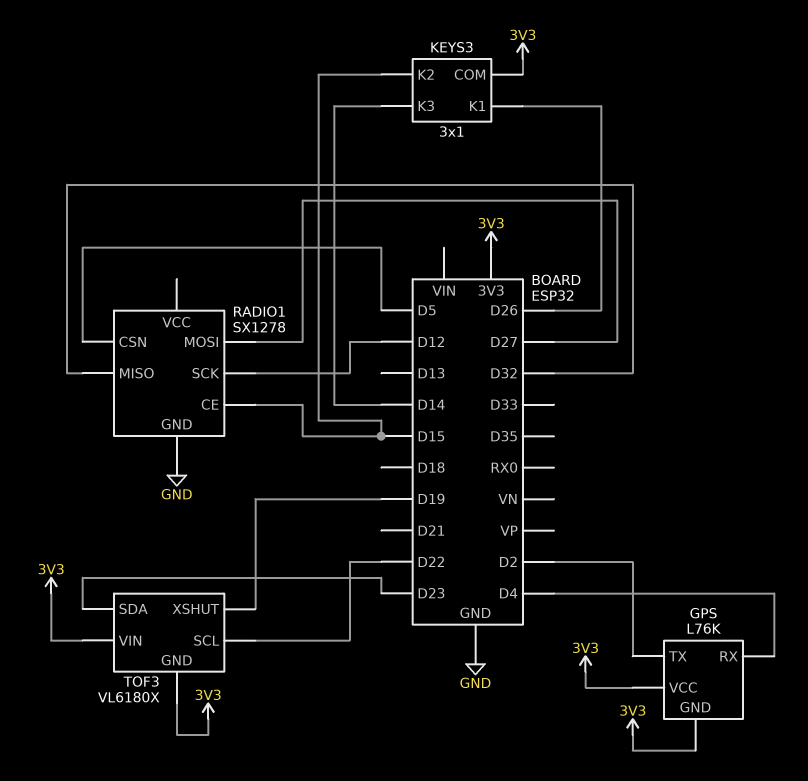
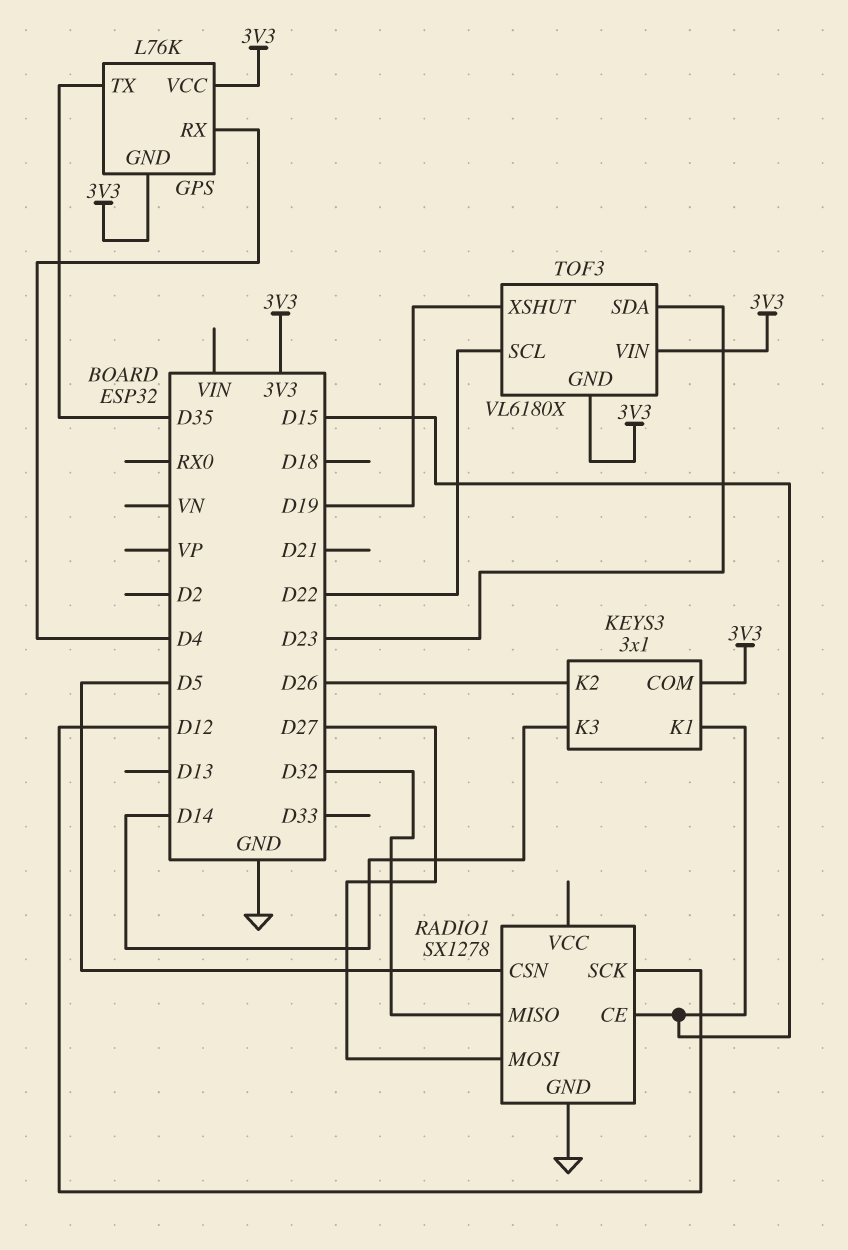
GPS pin TX: D2 -> D35
KEYS3 pin K1: D26 -> D15
KEYS3 pin K2: D15 -> D26

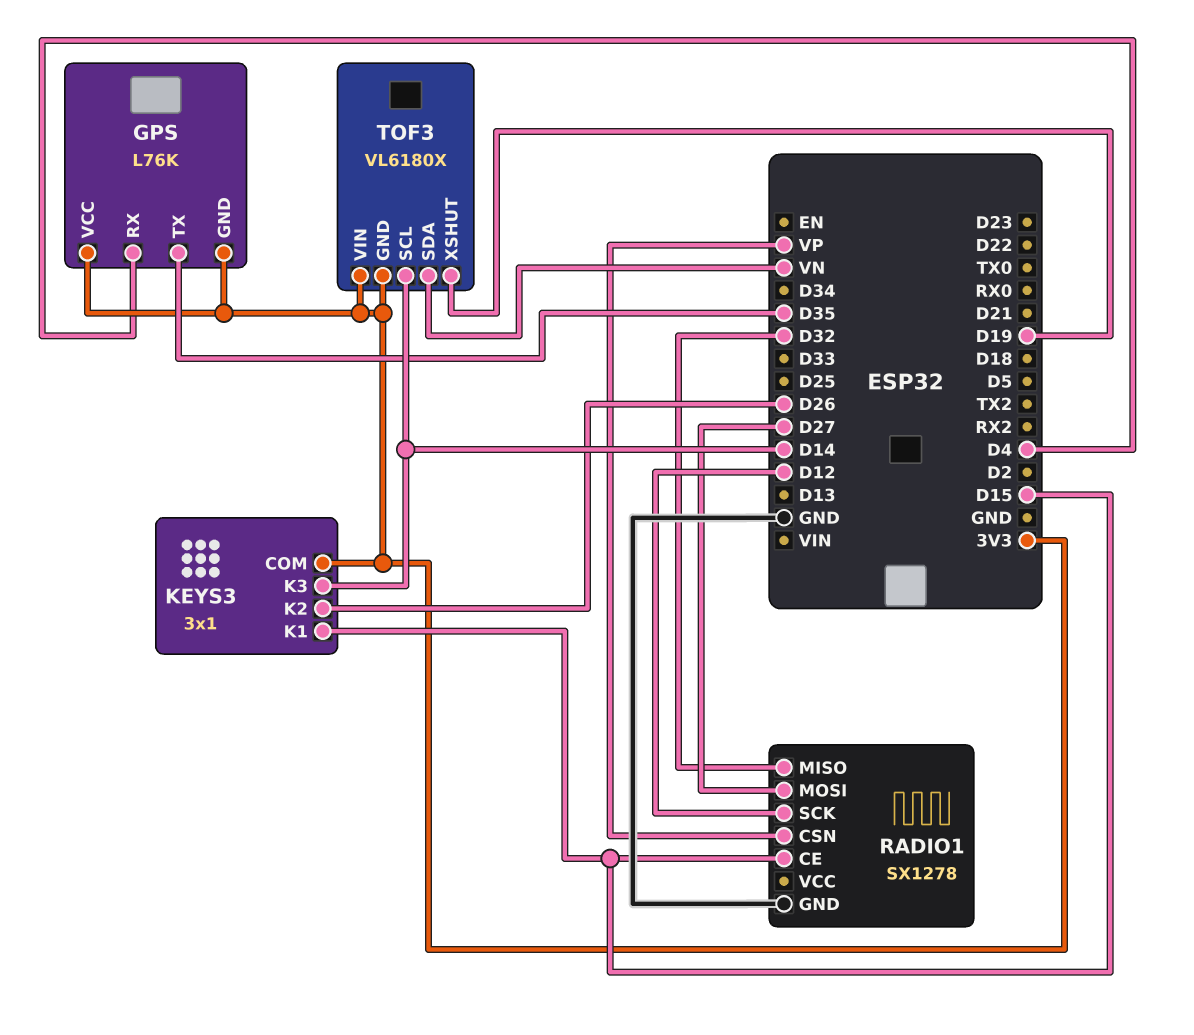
RADIO1 pin CSN: D5 -> VP
TOF3 pin SCL: D22 -> D14
TOF3 pin SDA: D23 -> VN

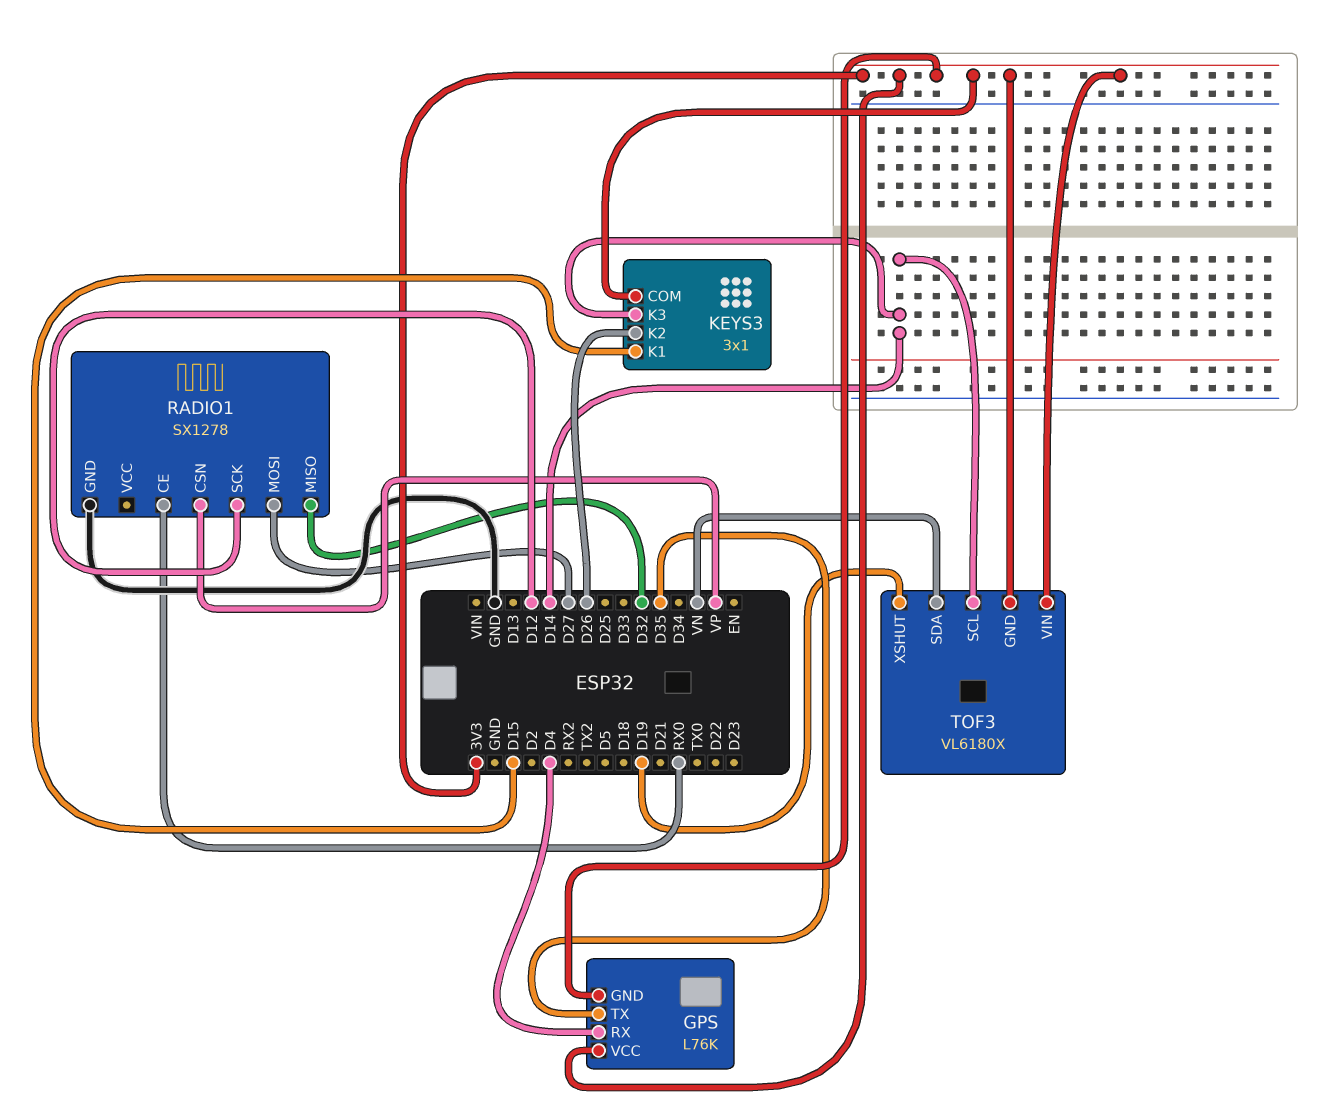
RADIO1 pin CE: D15 -> RX0

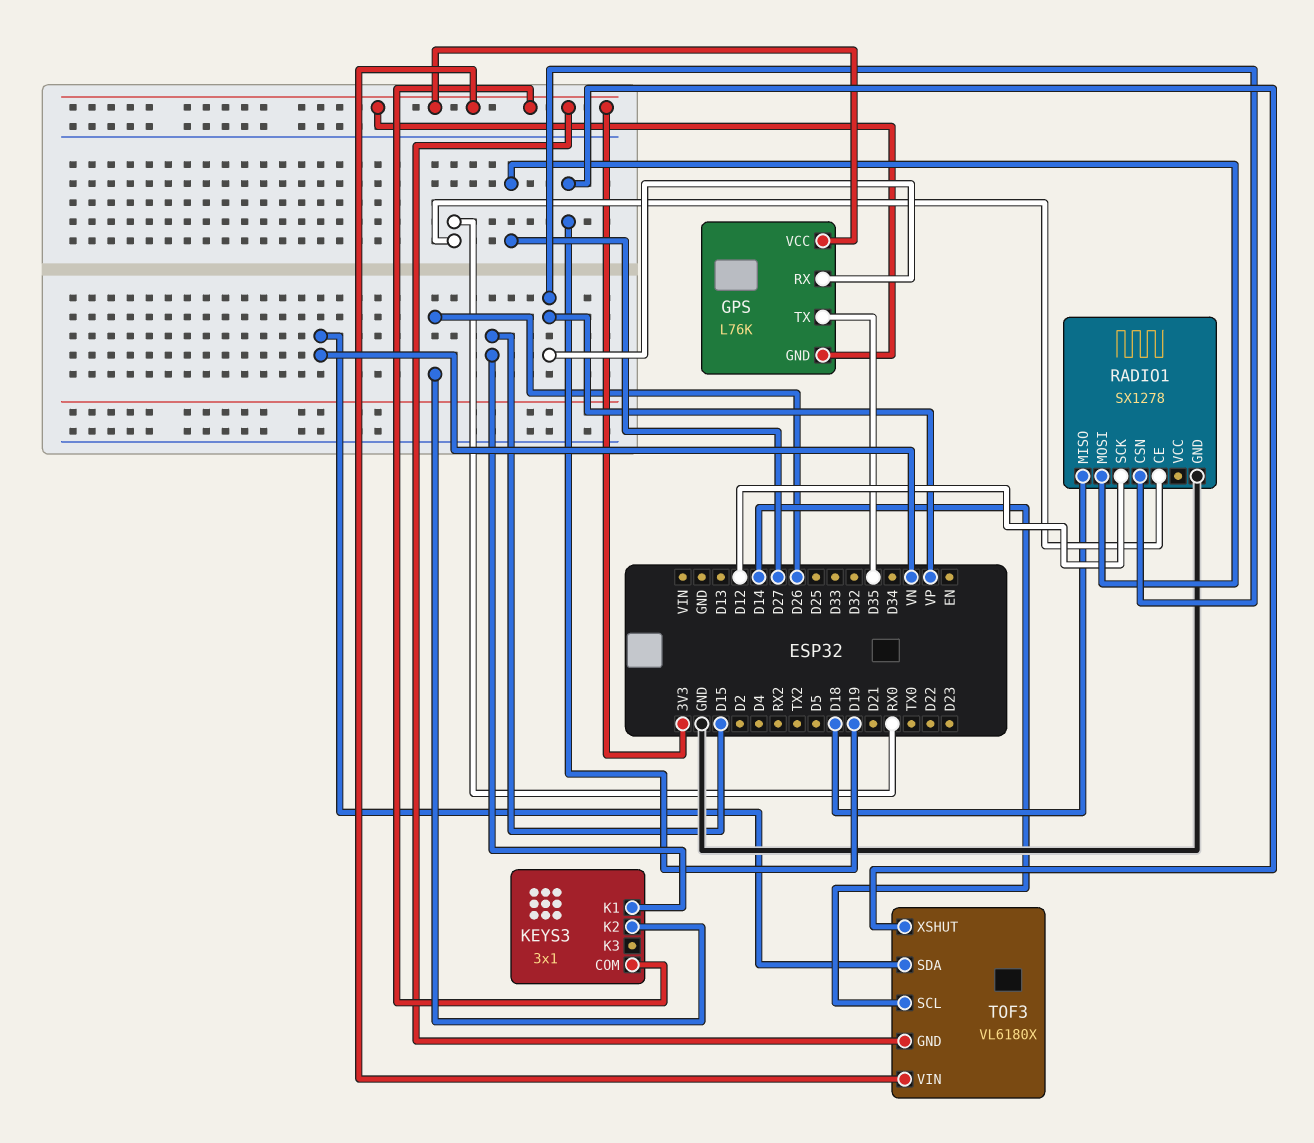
GPS pin RX: D4 -> VP
KEYS3 pin K3: D14 -> none
RADIO1 pin MISO: D32 -> D18

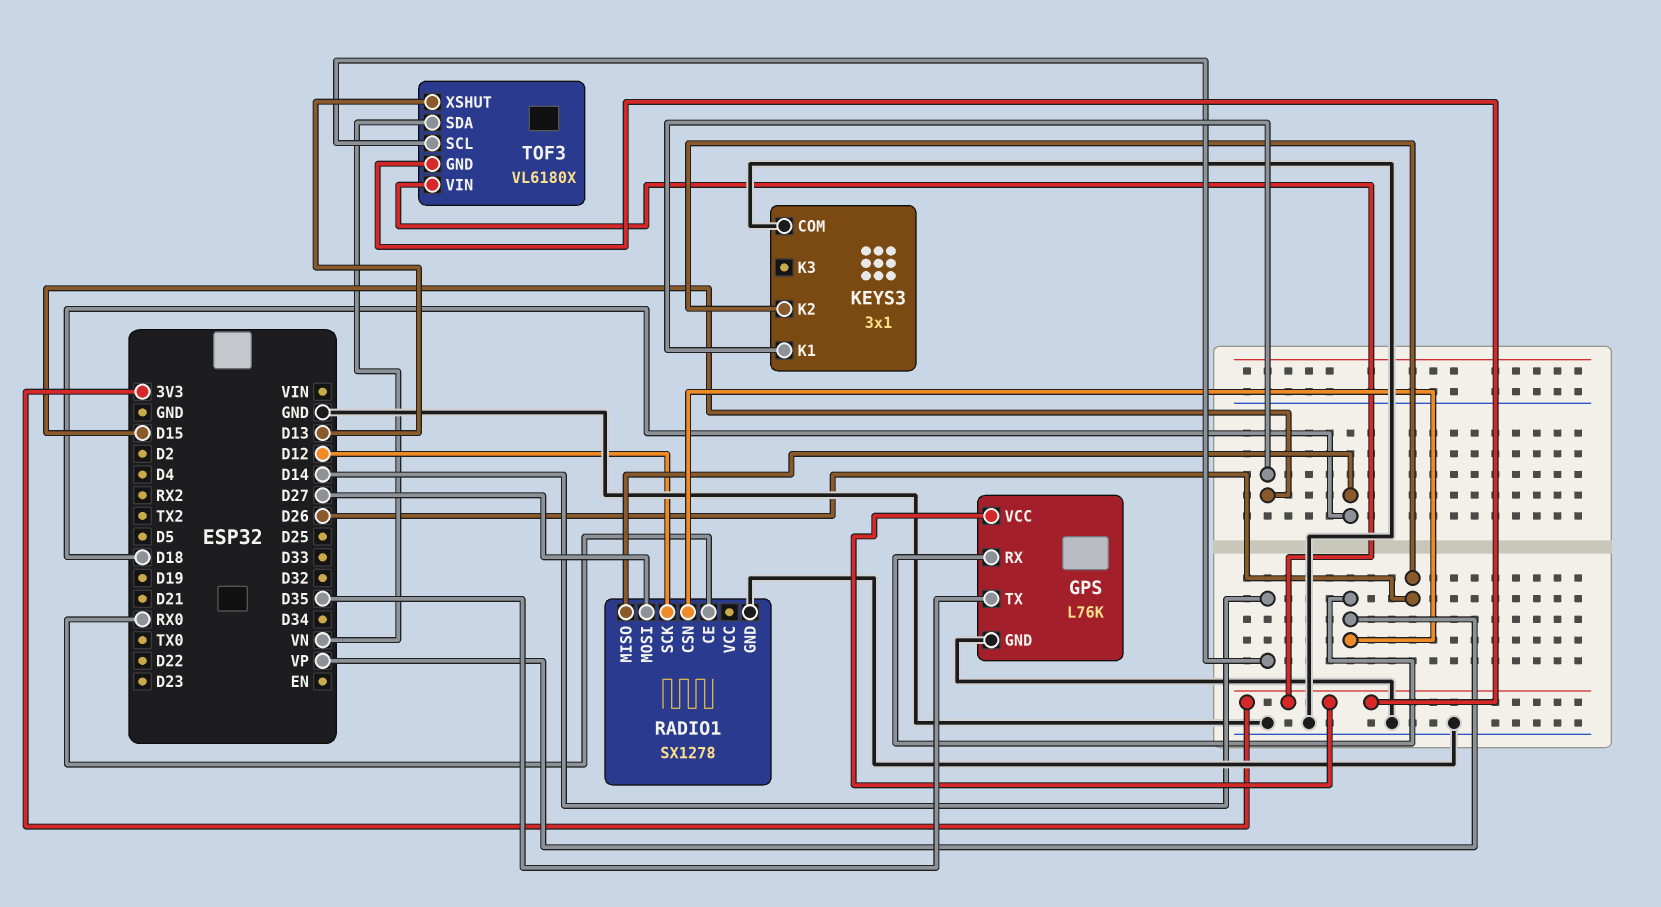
GPS pin GND: 3V3 -> GND
KEYS3 pin COM: 3V3 -> GND
TOF3 pin XSHUT: D19 -> D13

